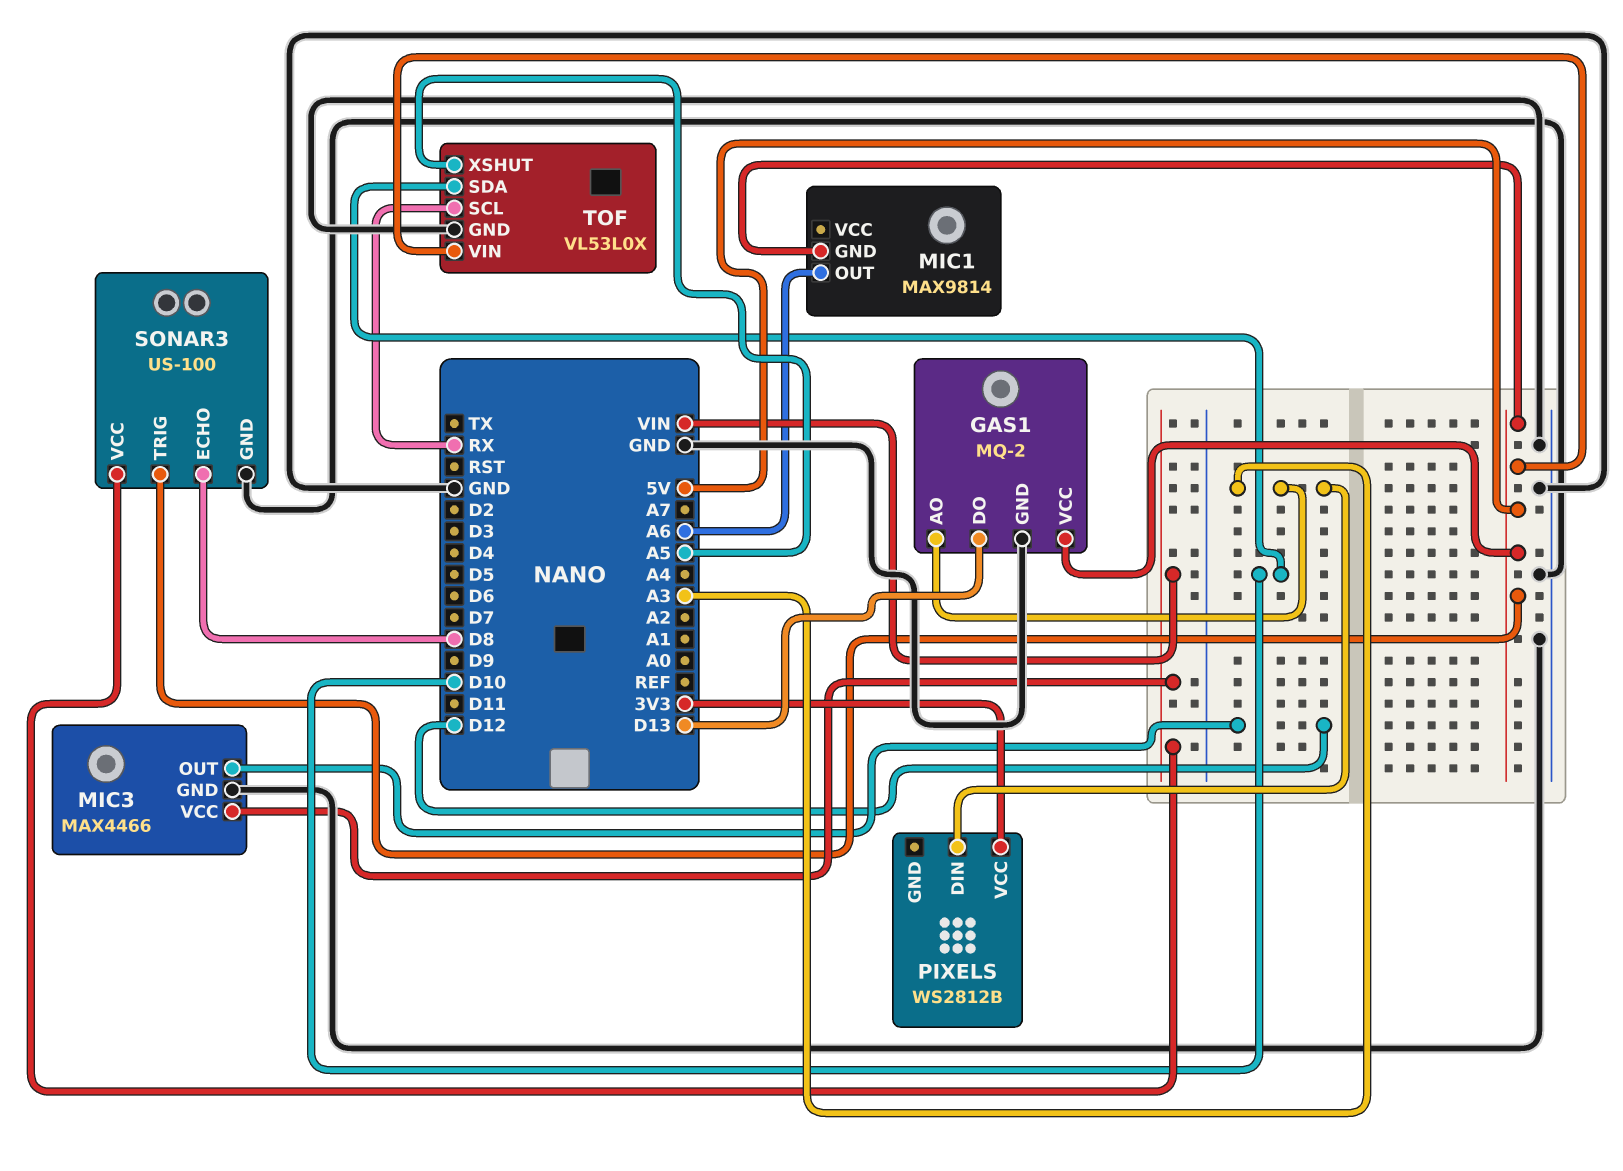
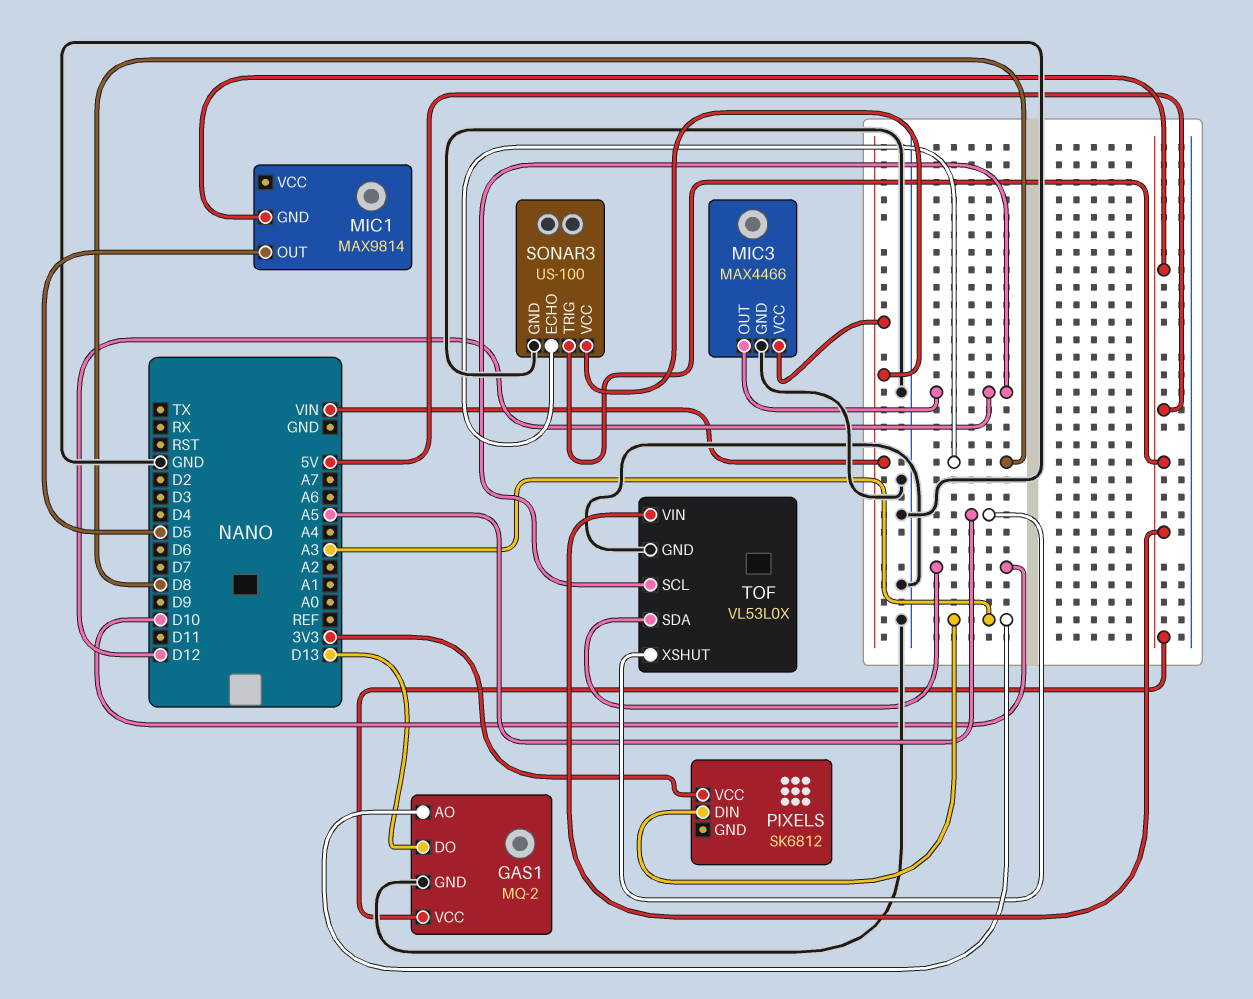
MIC1 pin OUT: A6 -> D5
PIXELS: WS2812B -> SK6812
TOF pin SCL: RX -> D12

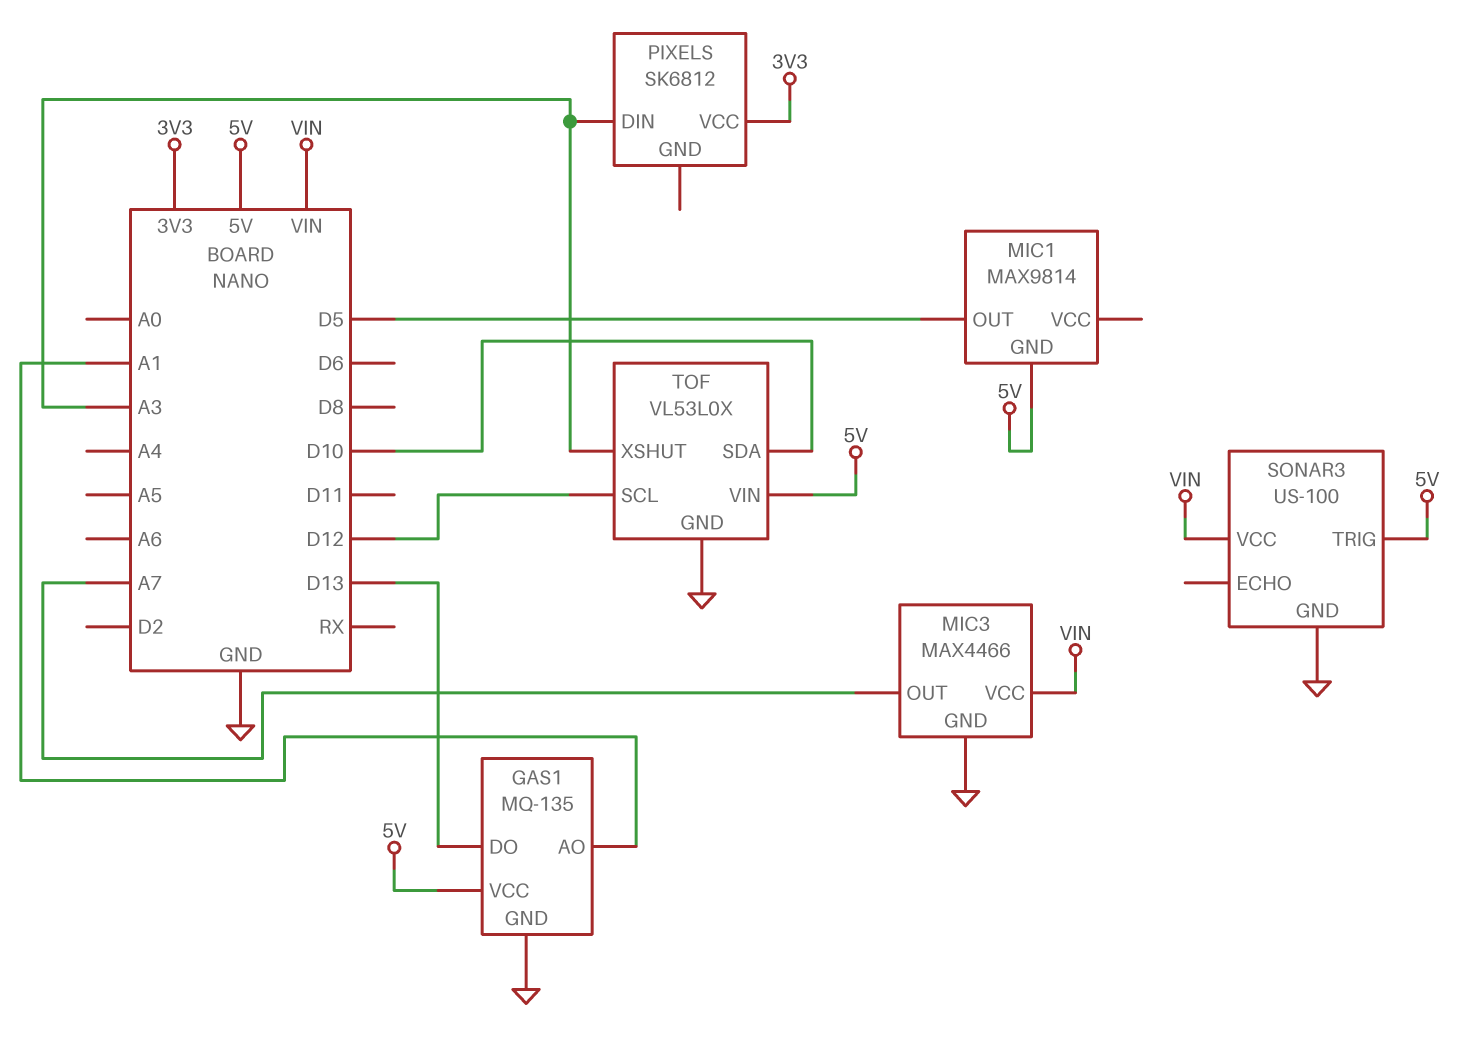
GAS1: MQ-2 -> MQ-135
GAS1 pin AO: A3 -> A1
MIC3 pin OUT: D12 -> A7
SONAR3 pin ECHO: D8 -> none
TOF pin XSHUT: A5 -> A3

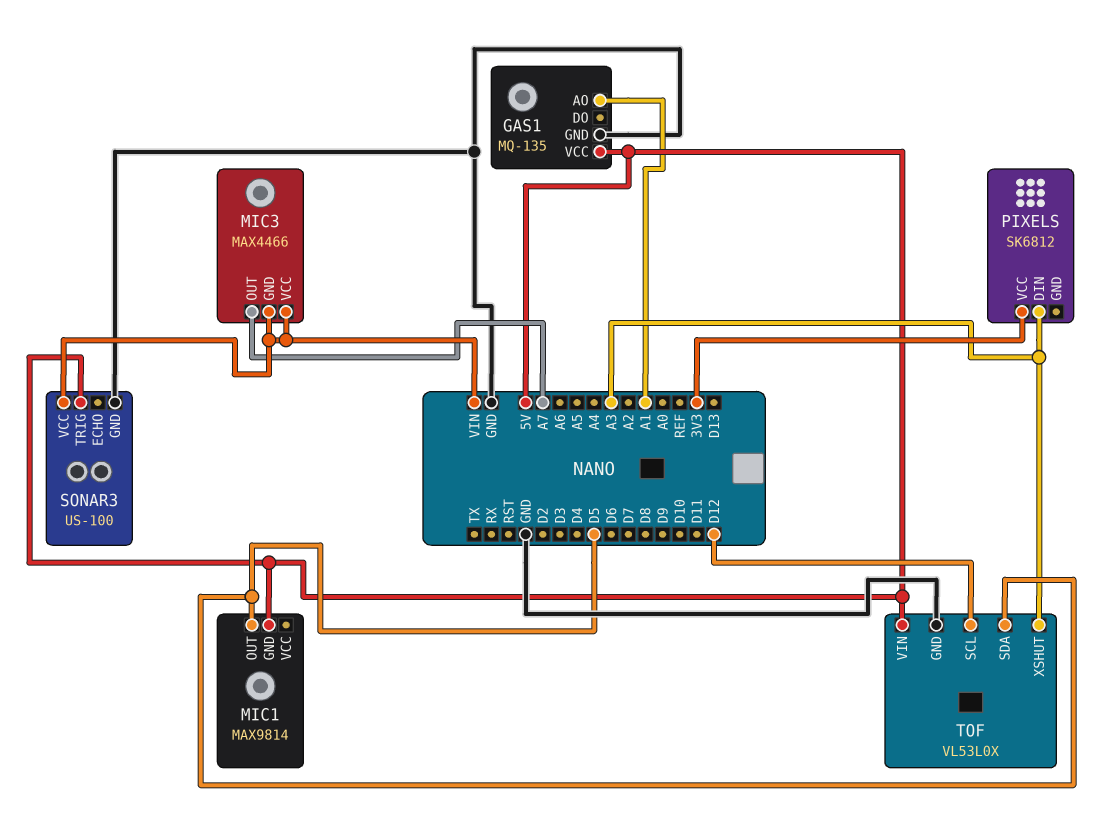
GAS1 pin DO: D13 -> none
MIC3 pin GND: GND -> VIN
TOF pin SDA: D10 -> D5

